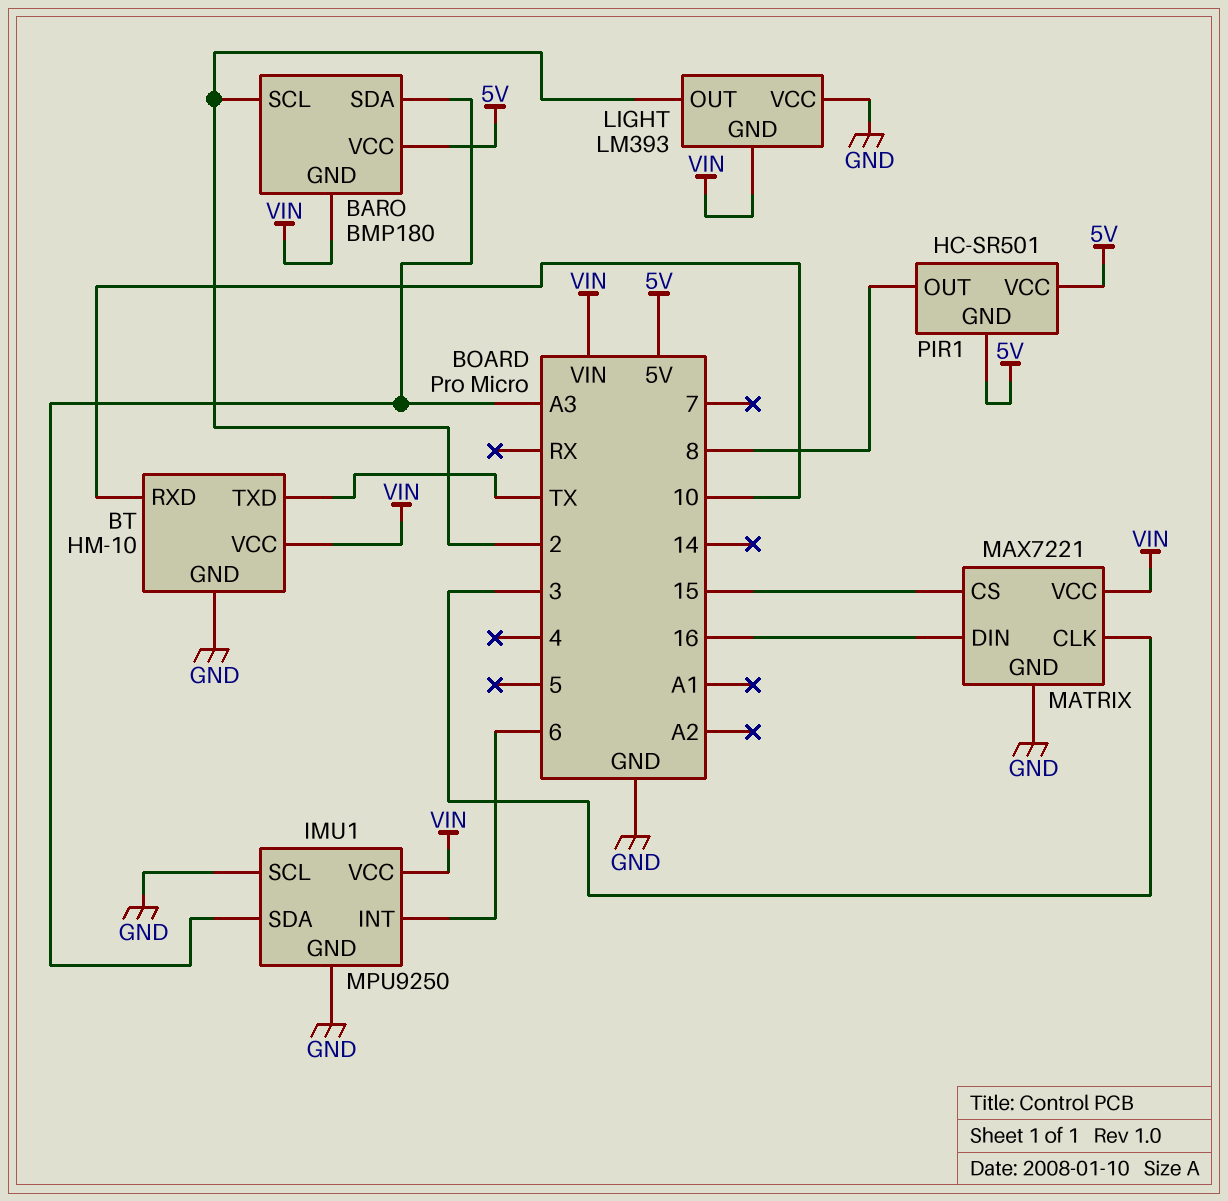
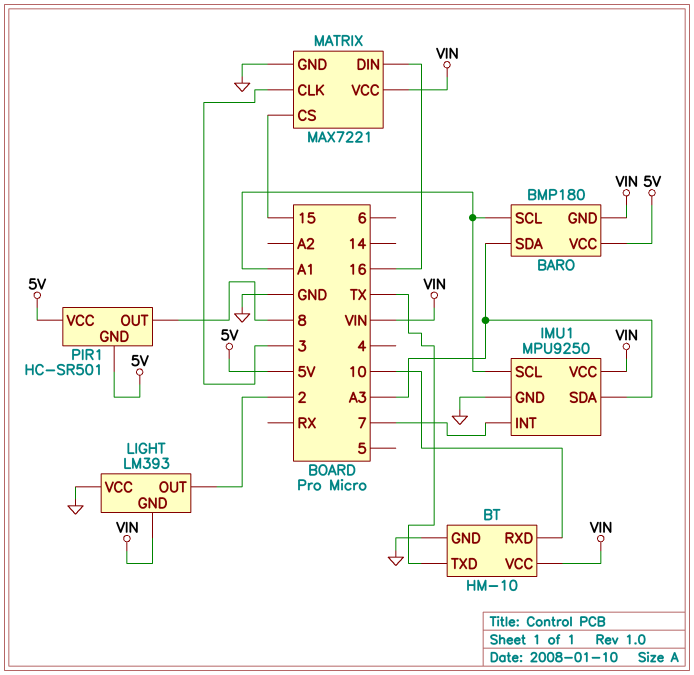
BARO pin SCL: 2 -> A1
IMU1 pin INT: 6 -> 7
IMU1 pin SCL: GND -> A1

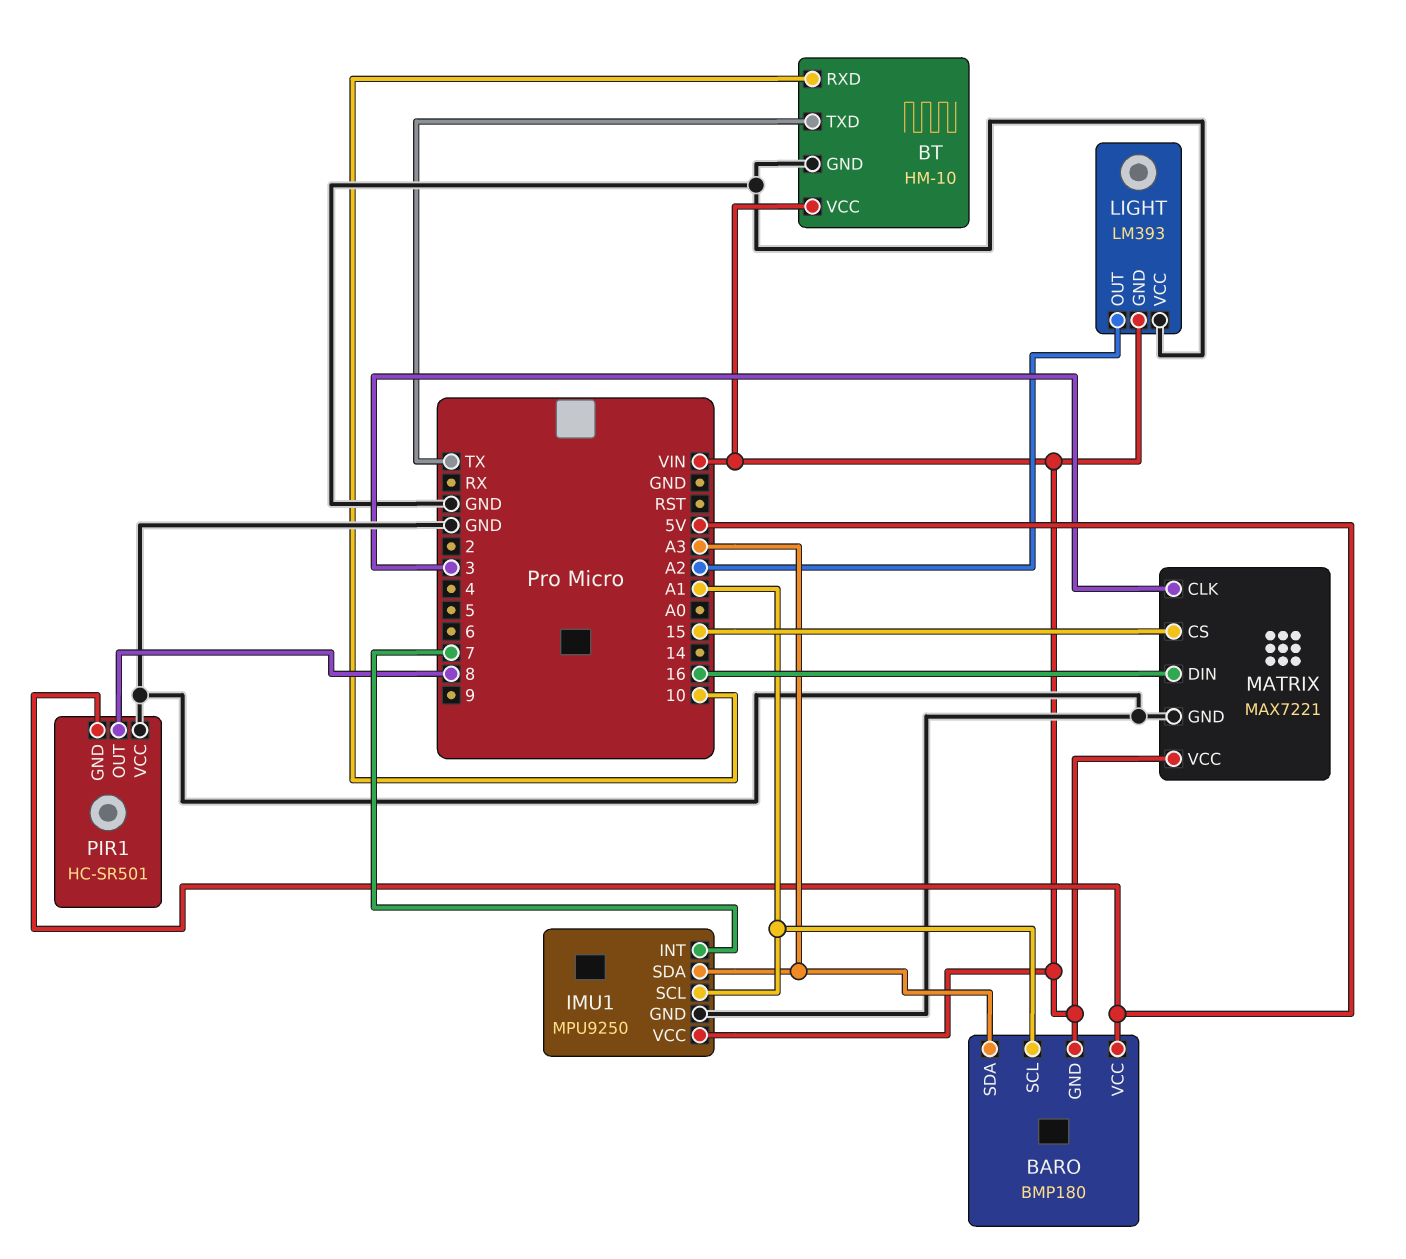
LIGHT pin OUT: 2 -> A2
PIR1 pin VCC: 5V -> GND

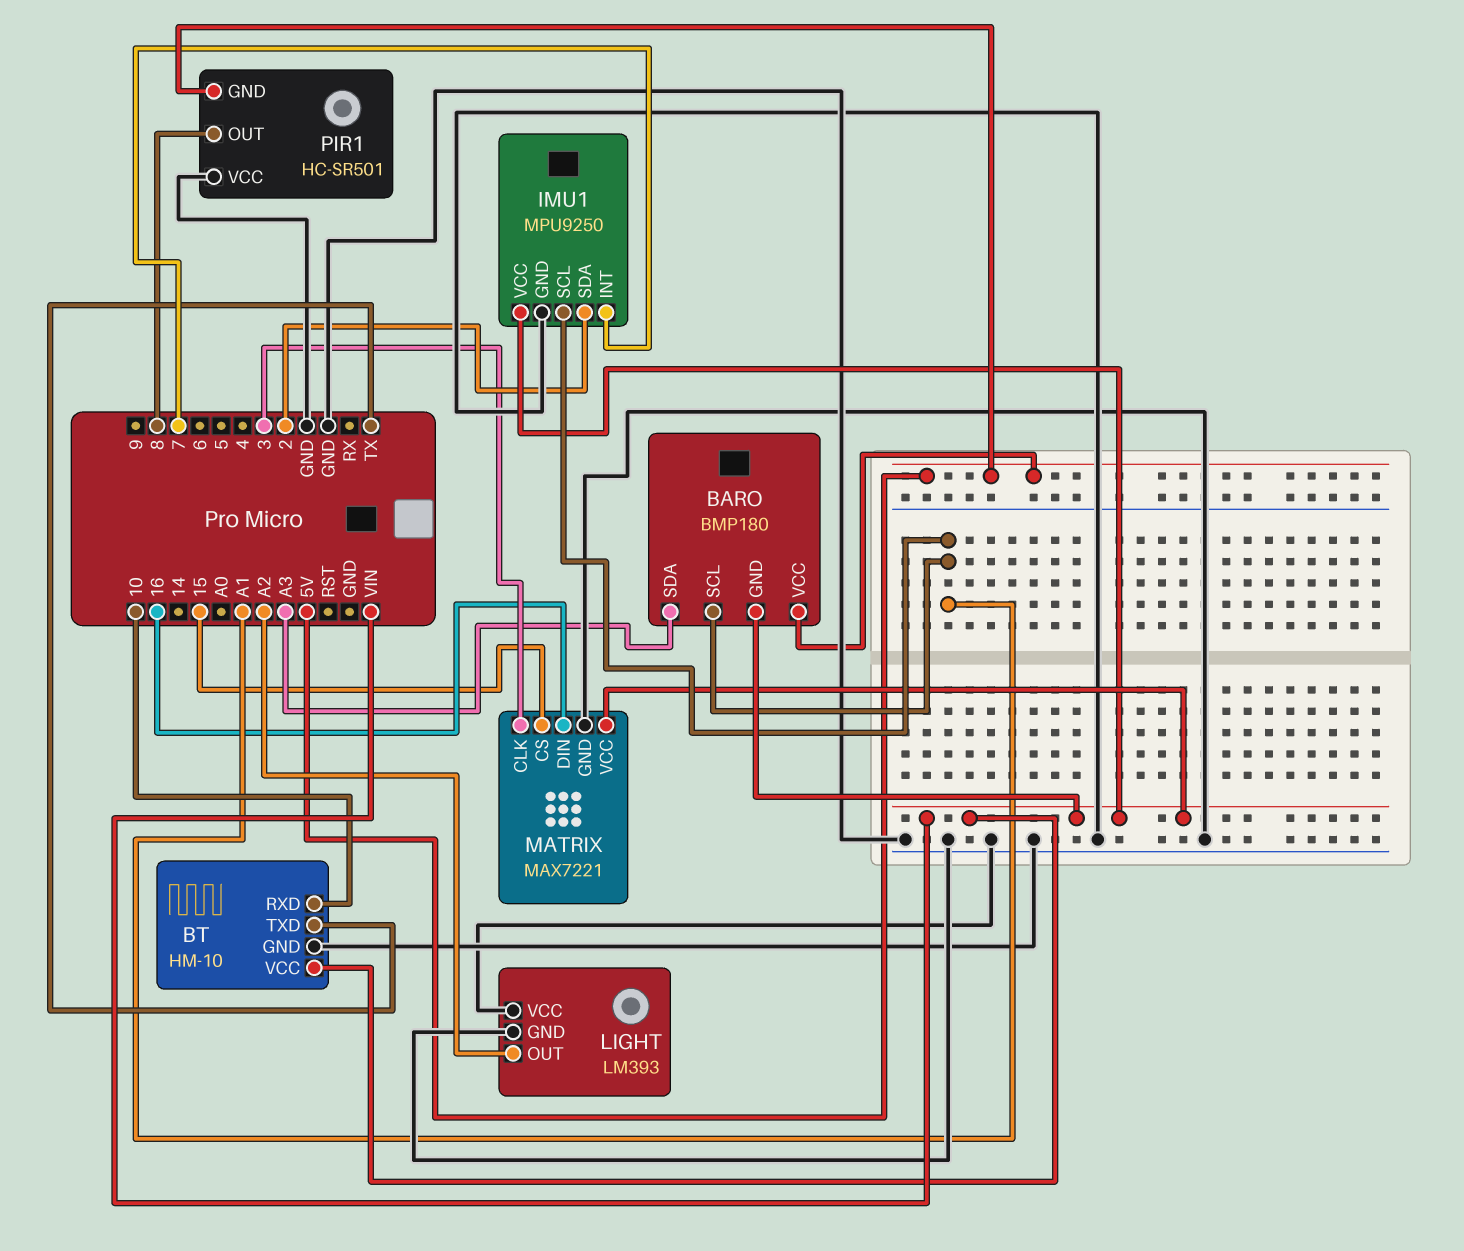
IMU1 pin SDA: A3 -> 2
LIGHT pin GND: VIN -> GND

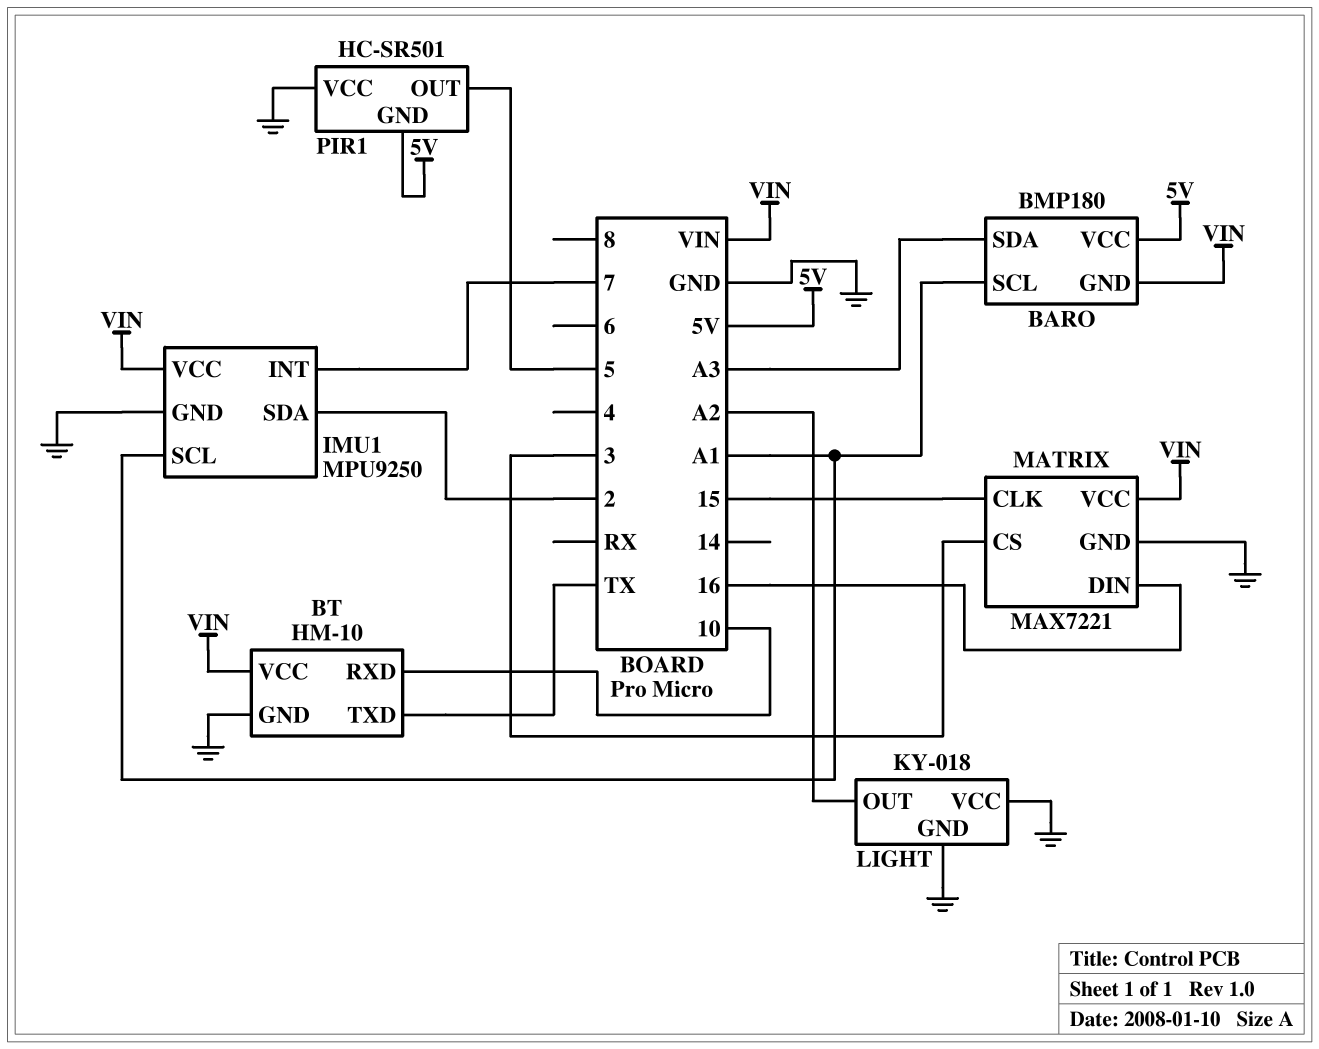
LIGHT: LM393 -> KY-018
MATRIX pin CLK: 3 -> 15
MATRIX pin CS: 15 -> 3
PIR1 pin OUT: 8 -> 5

